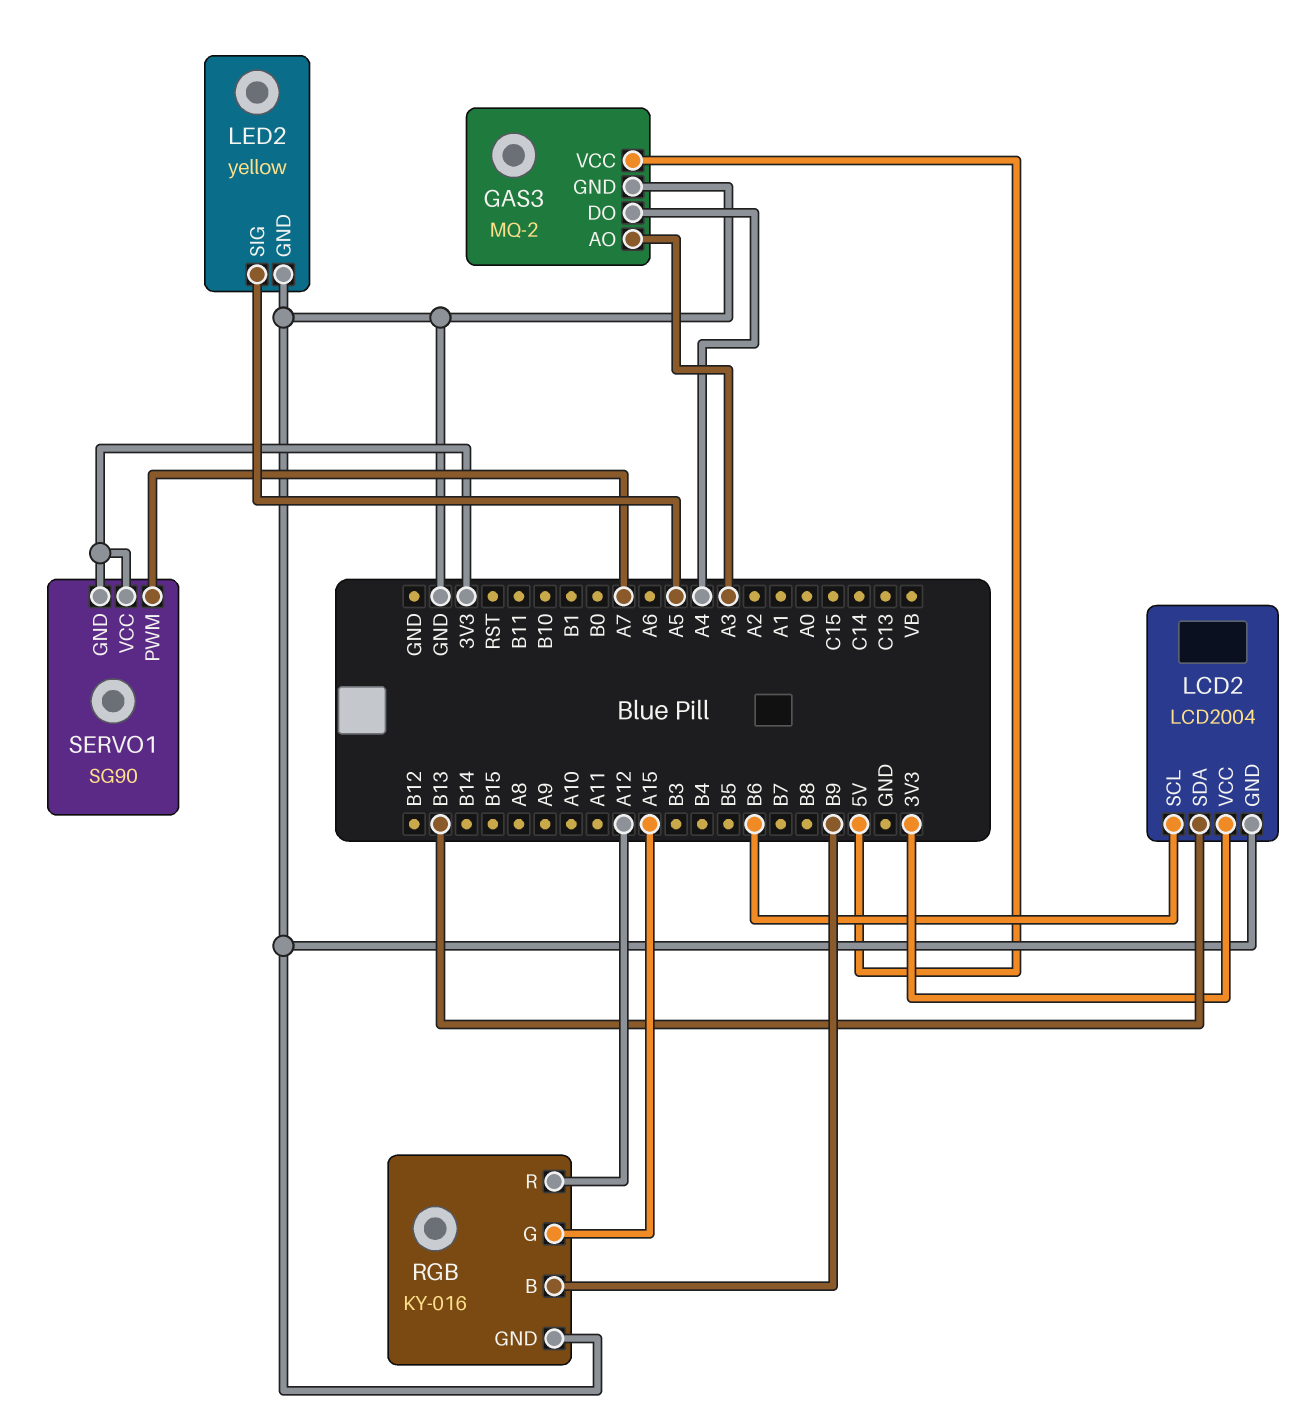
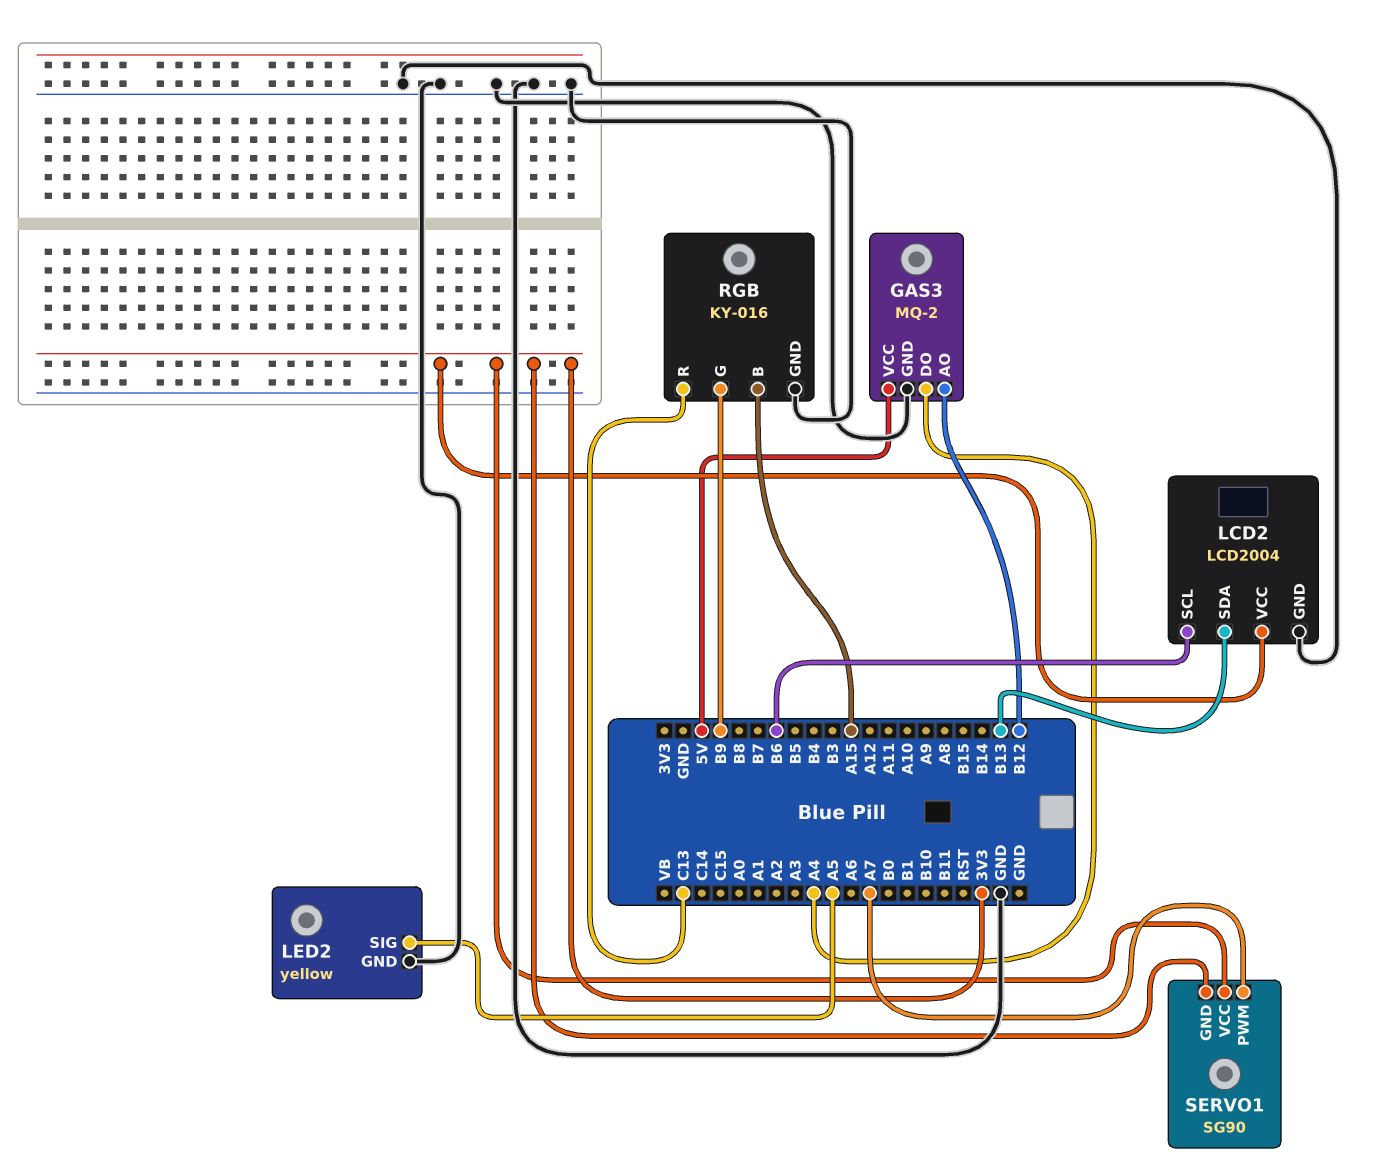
GAS3 pin AO: A3 -> B12
RGB pin B: B9 -> A15
RGB pin G: A15 -> B9
RGB pin R: A12 -> C13

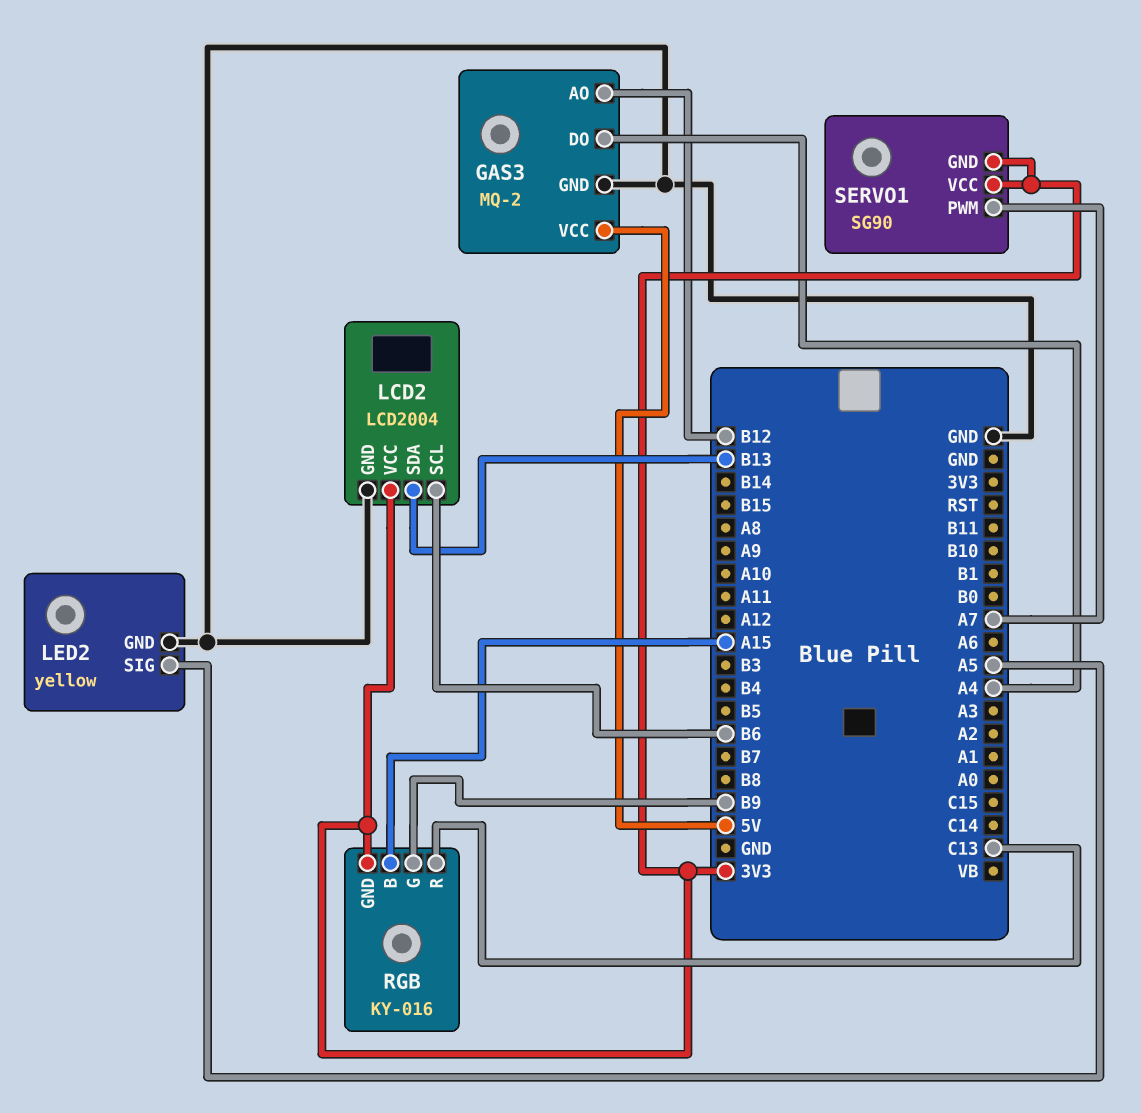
RGB pin GND: GND -> 3V3

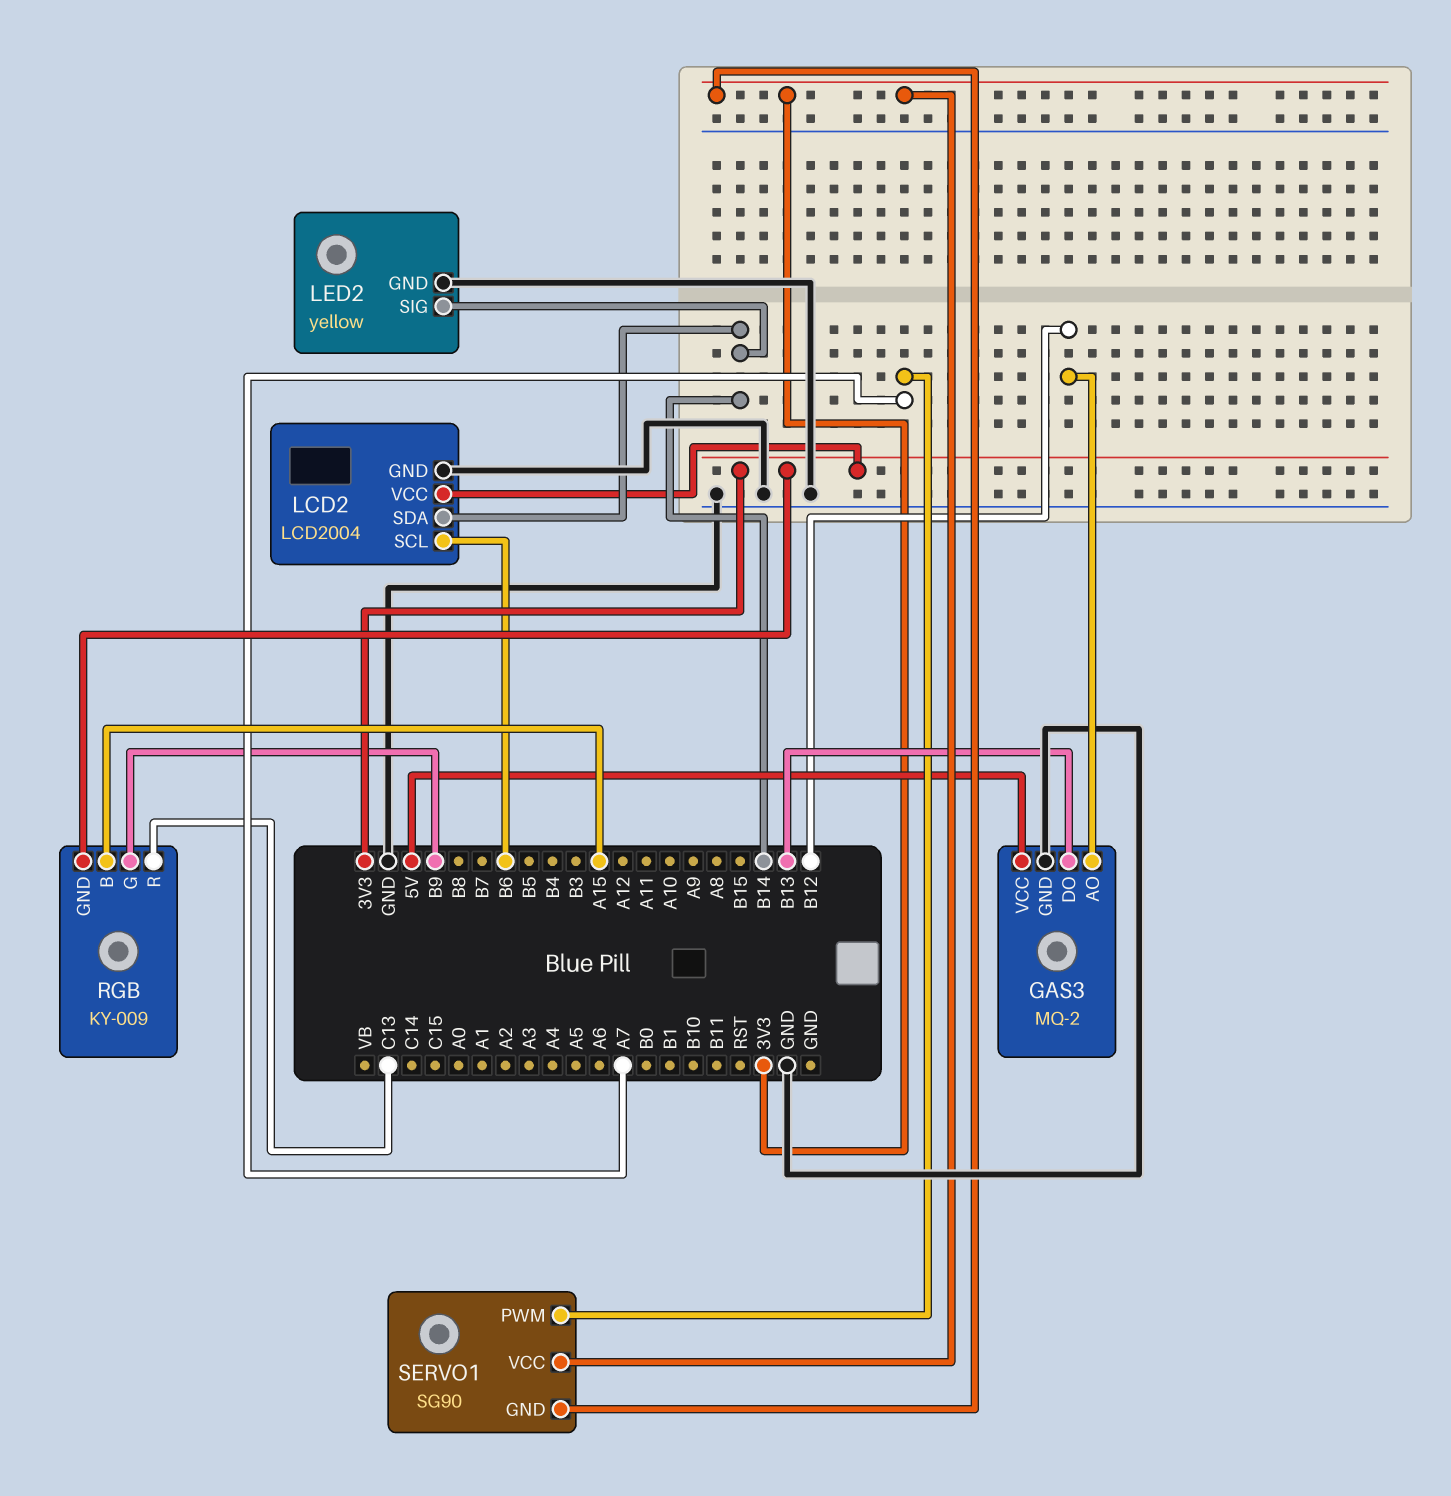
GAS3 pin DO: A4 -> B13
LCD2 pin SDA: B13 -> B14
LED2 pin SIG: A5 -> B14
RGB: KY-016 -> KY-009

